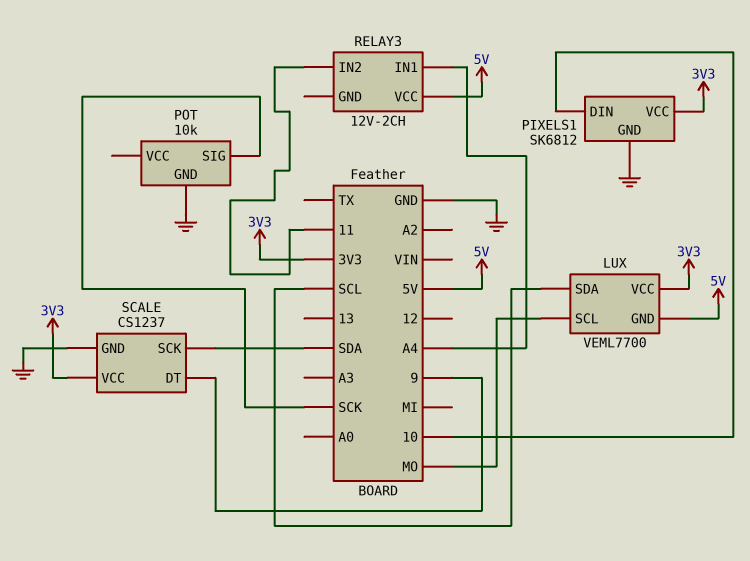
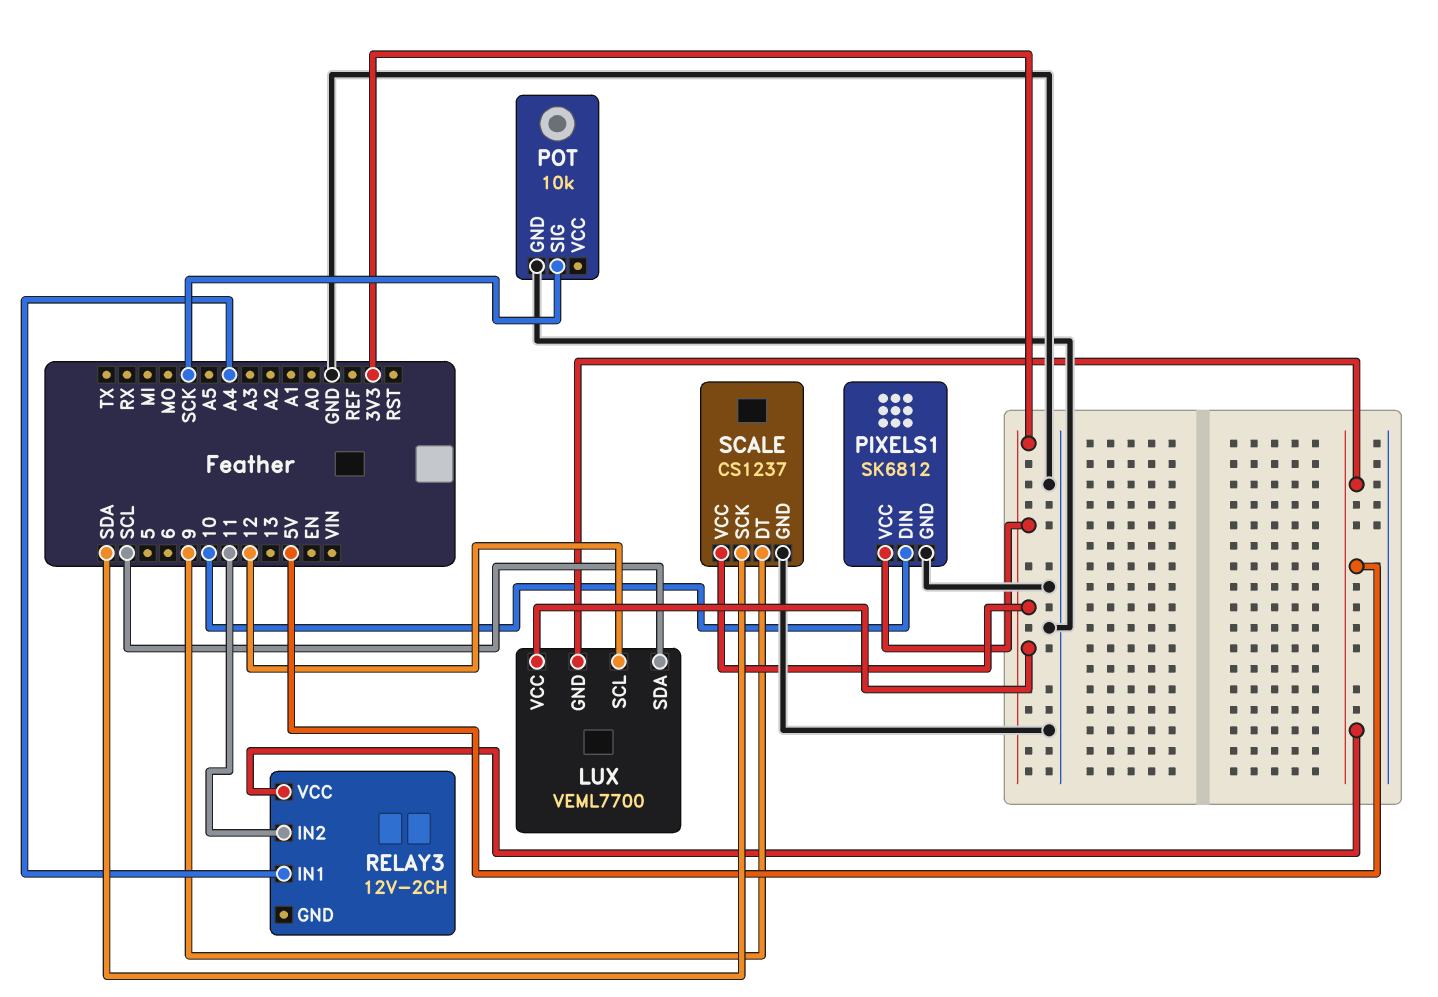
LUX pin SCL: MO -> 12

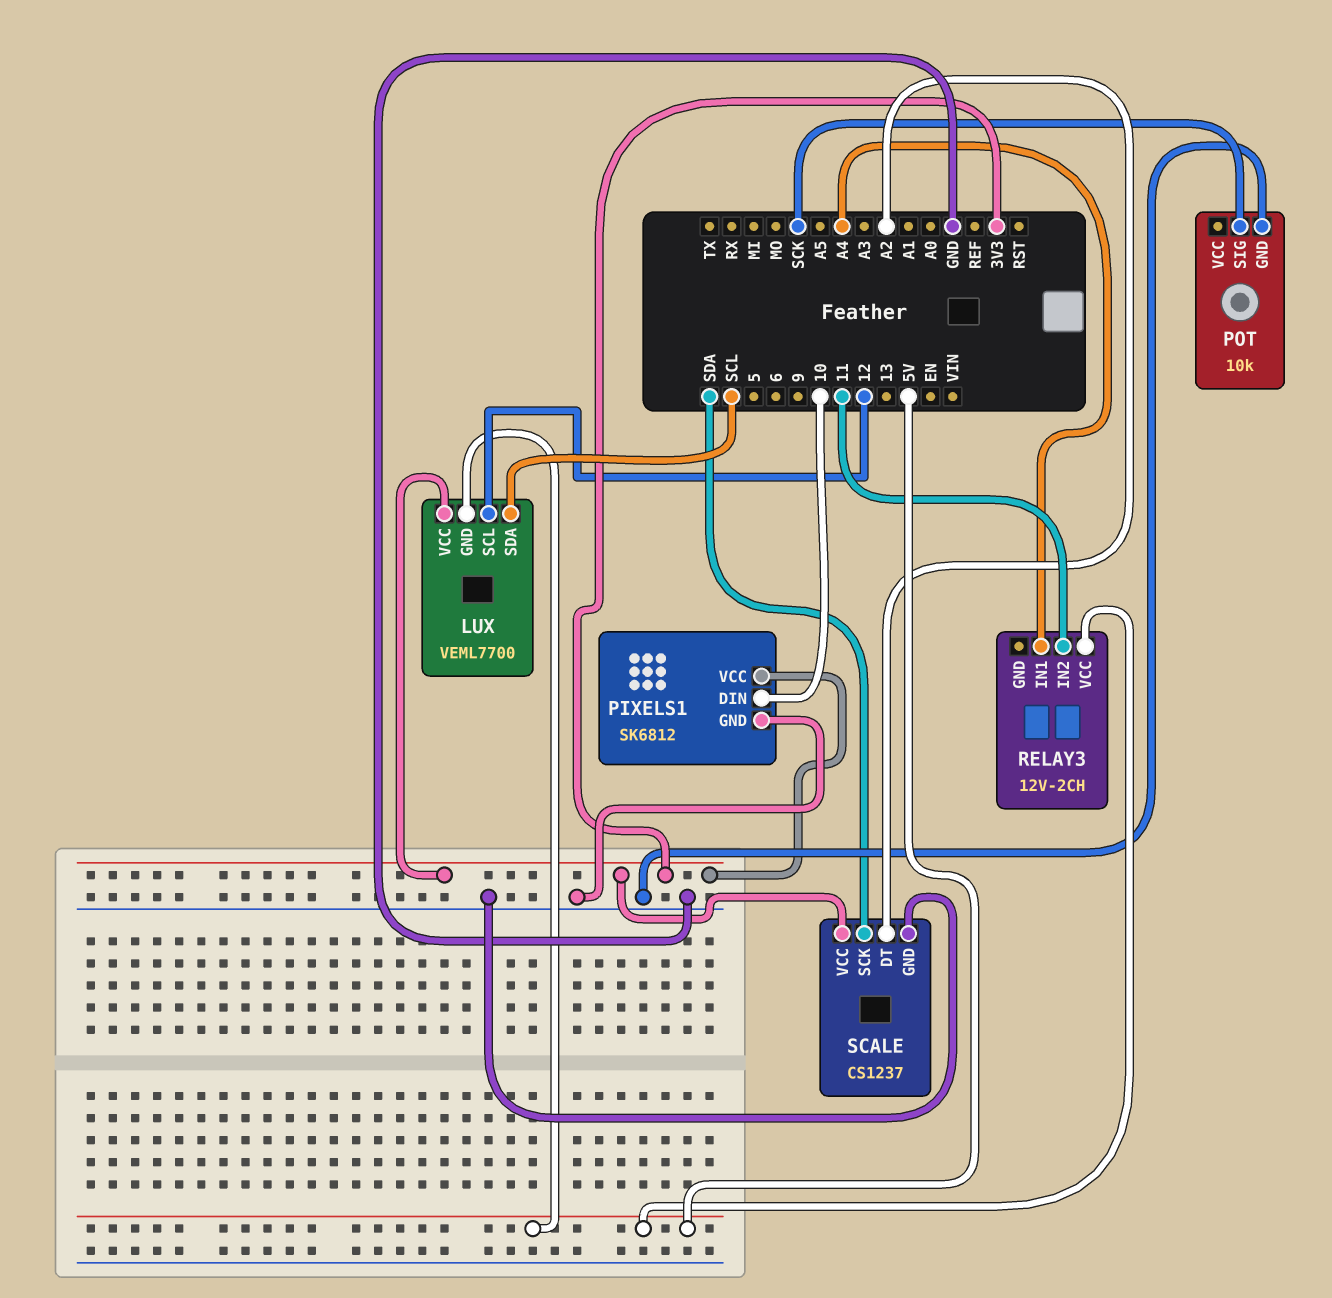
SCALE pin DT: 9 -> A2

